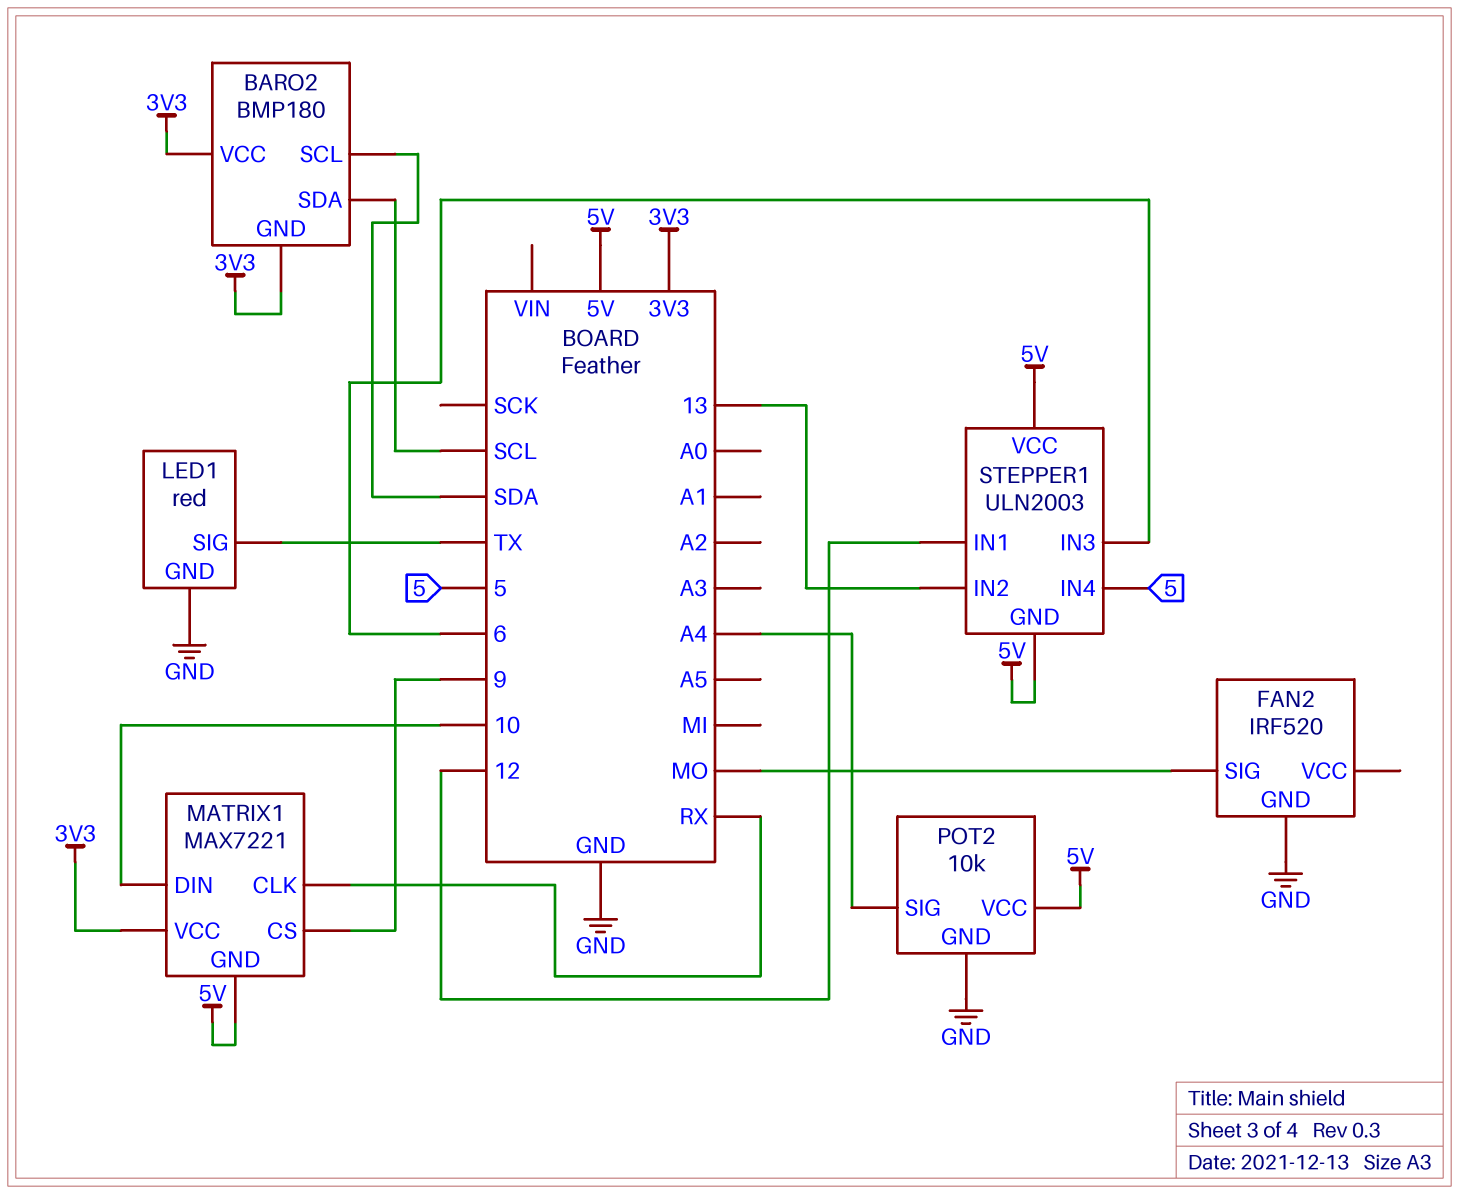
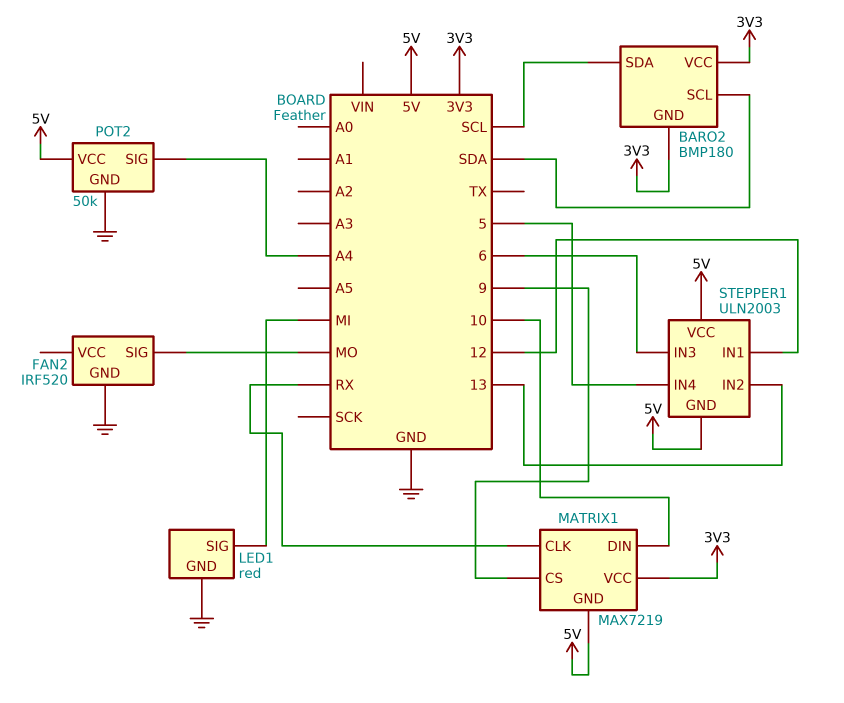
LED1 pin SIG: TX -> MI
MATRIX1: MAX7221 -> MAX7219
POT2: 10k -> 50k

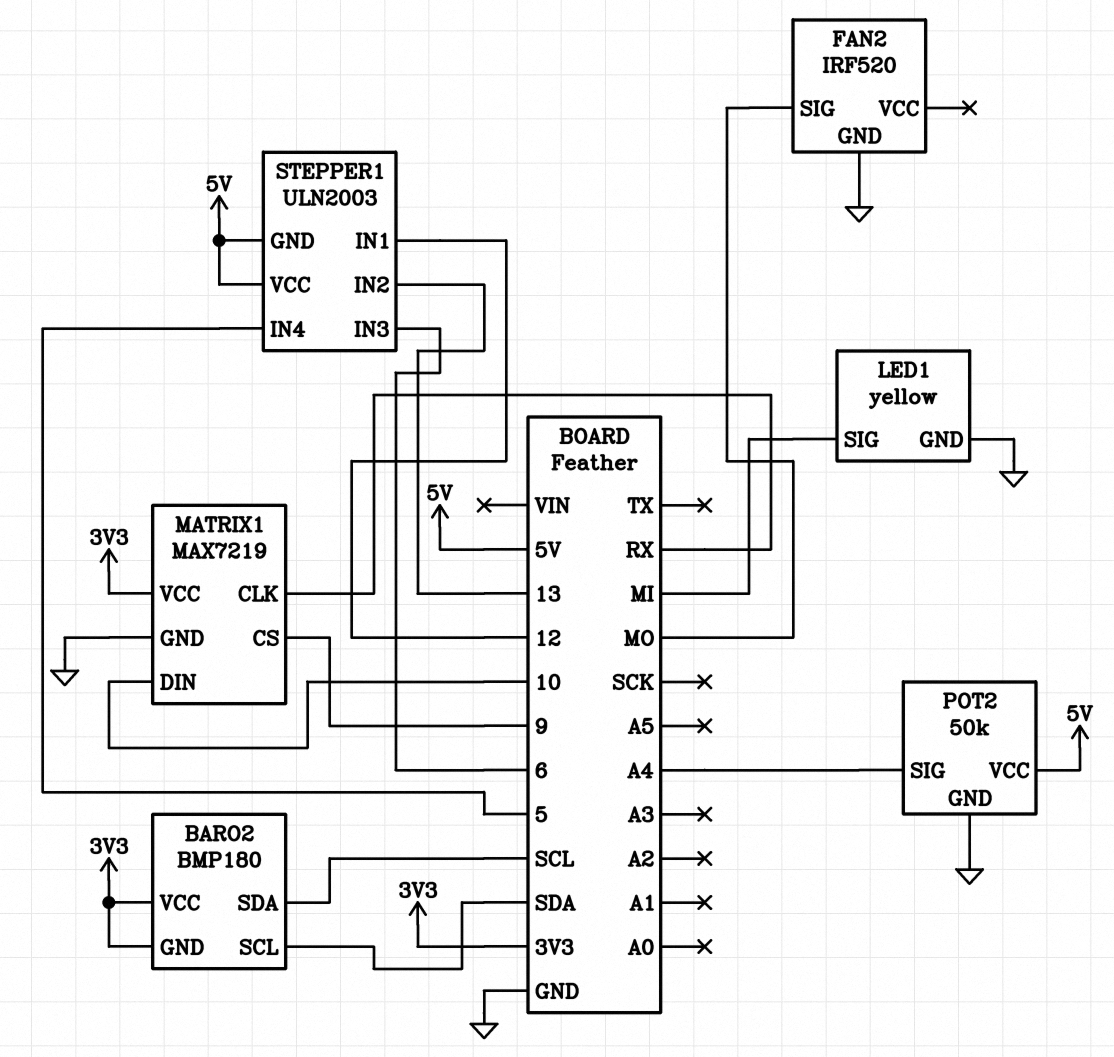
LED1: red -> yellow
MATRIX1 pin GND: 5V -> GND

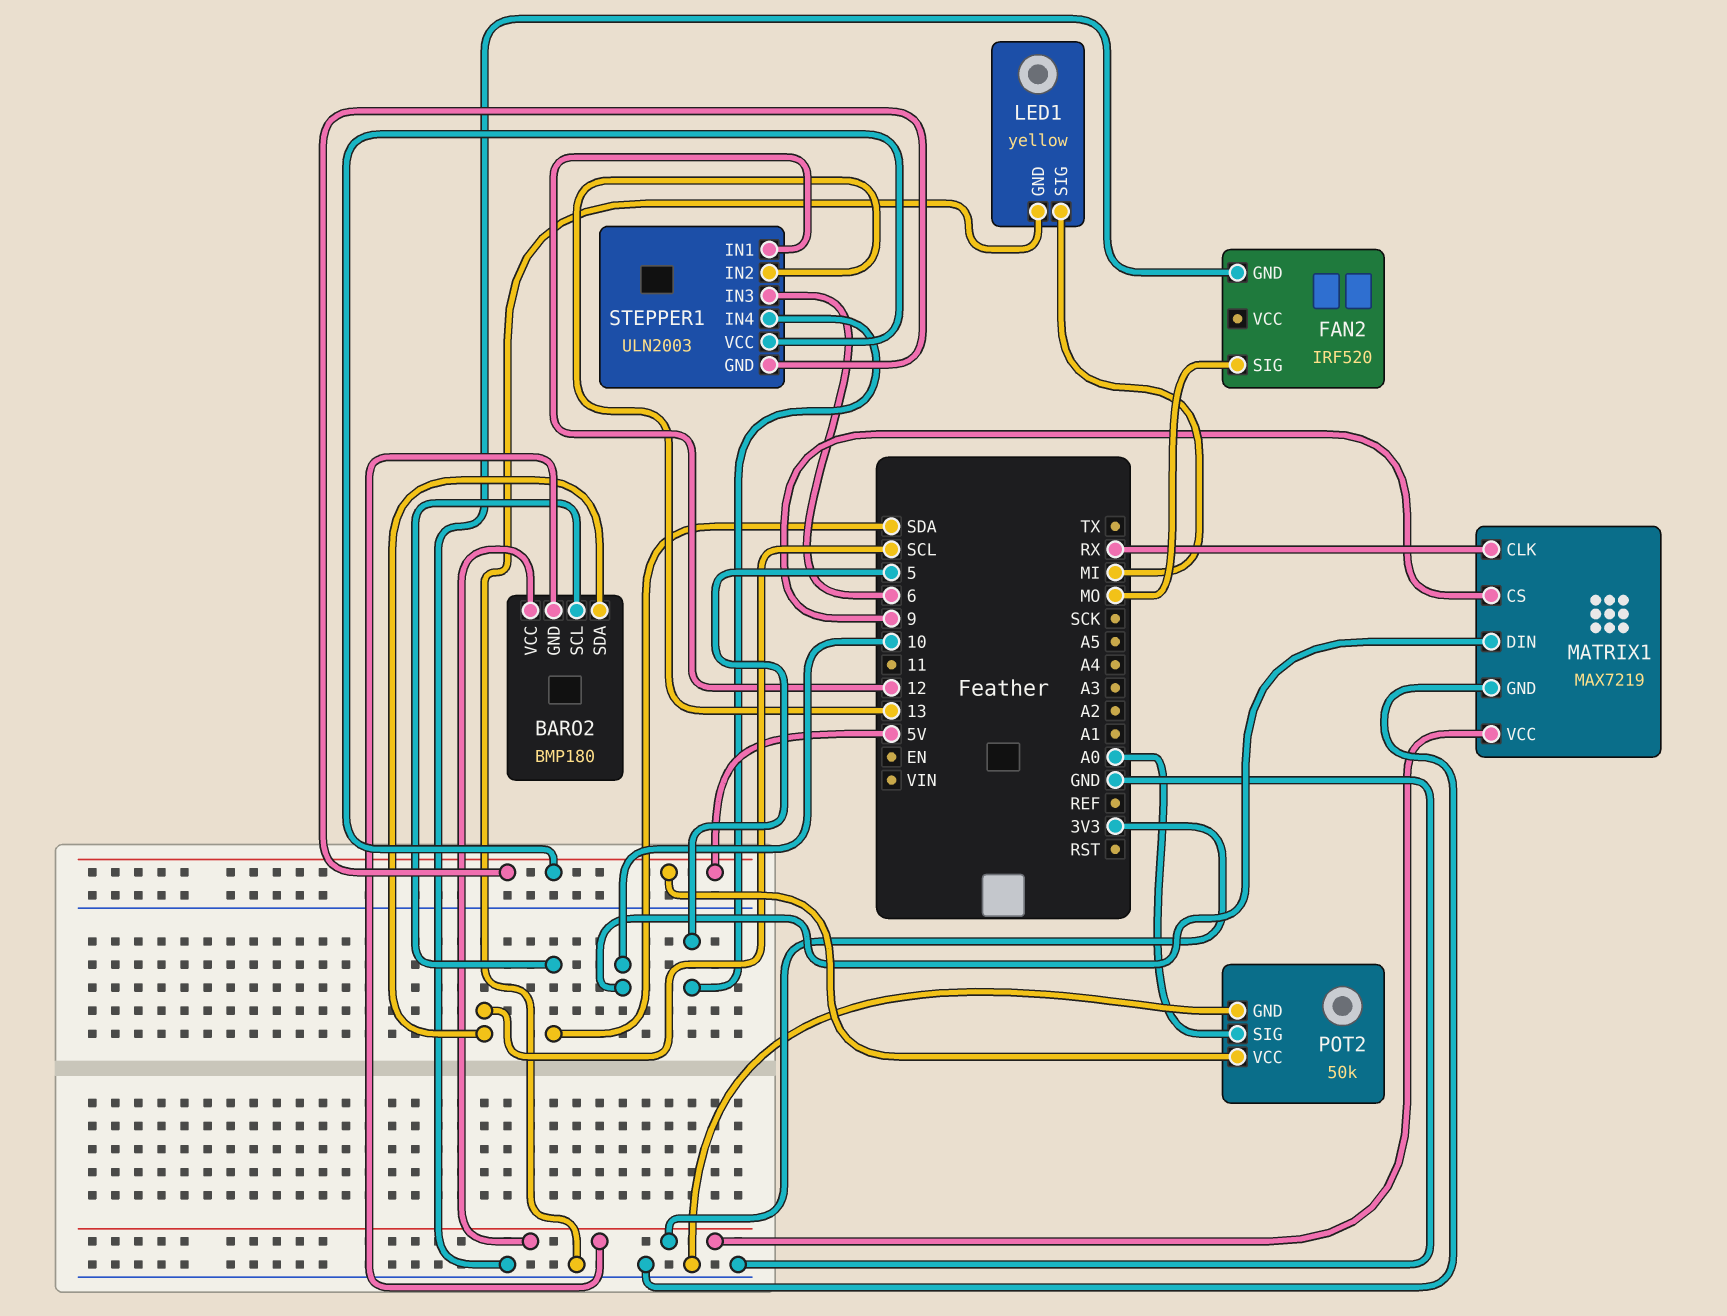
POT2 pin SIG: A4 -> A0

